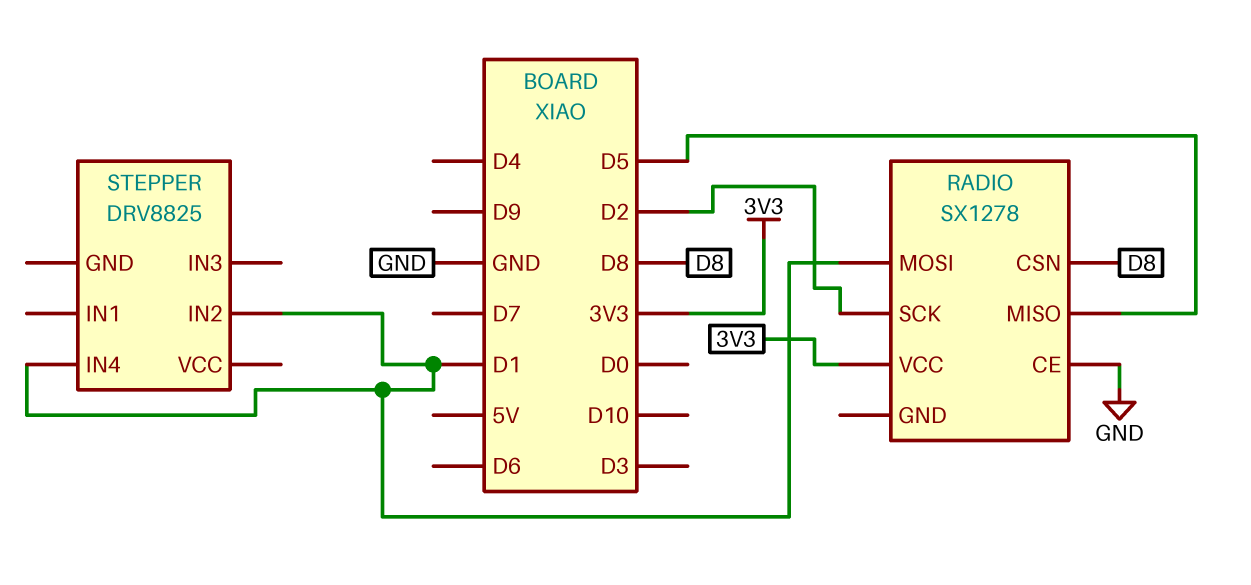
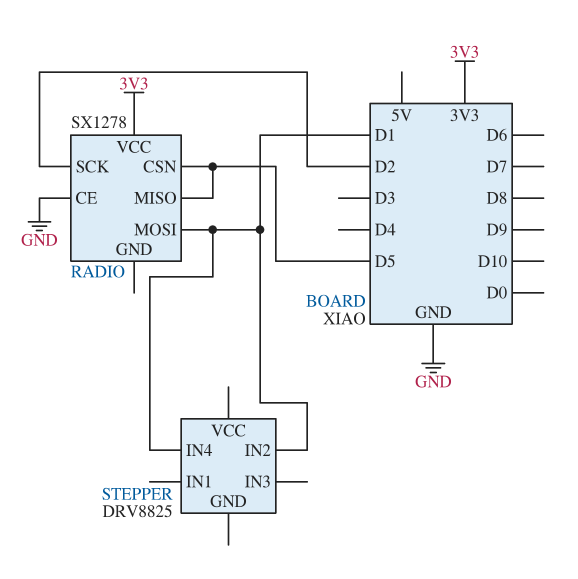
RADIO pin CSN: D8 -> D5

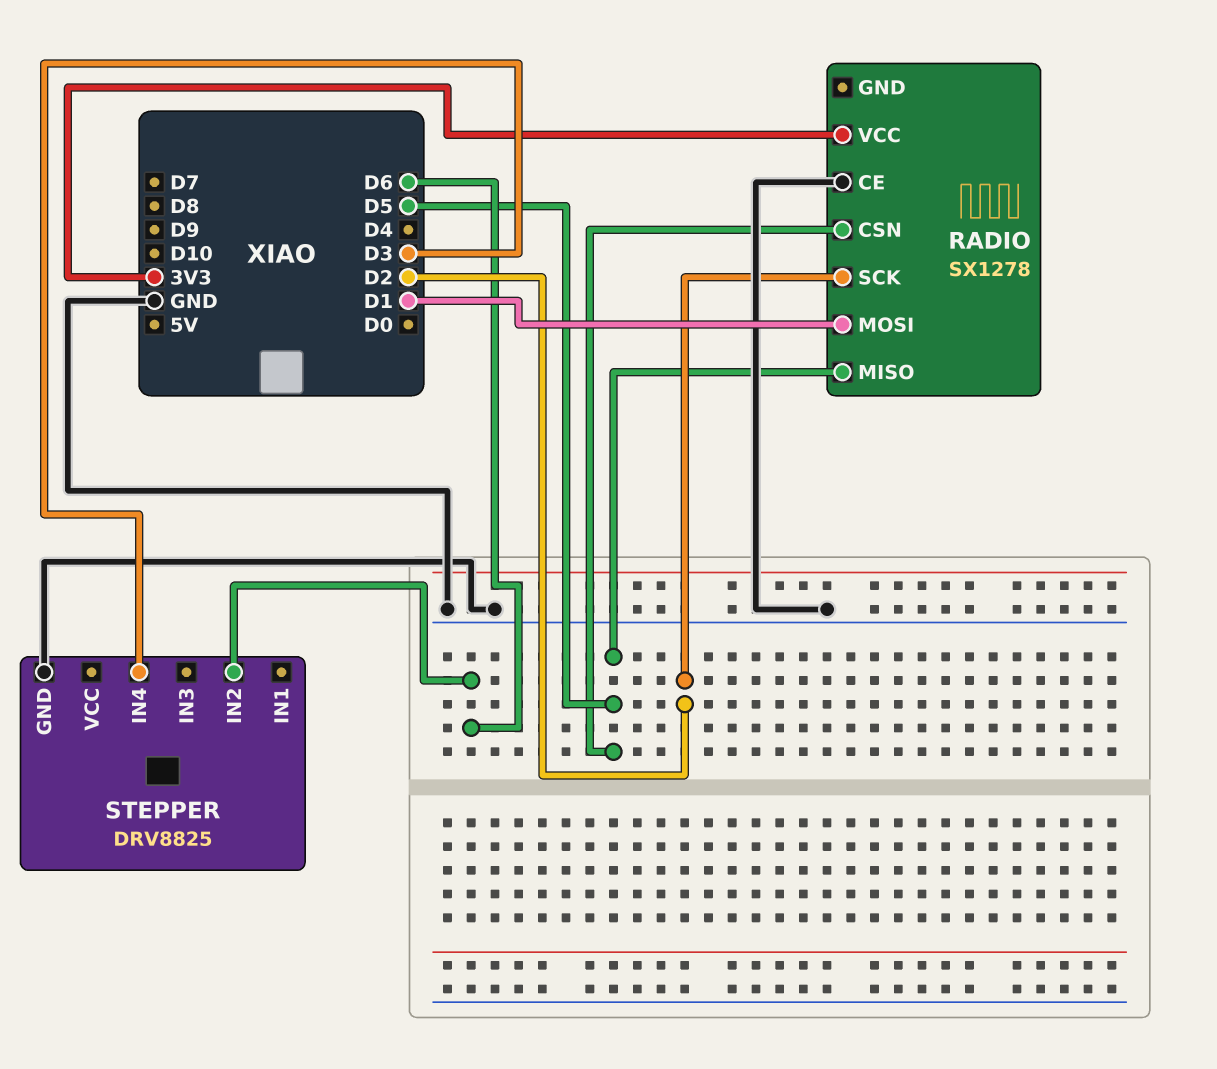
STEPPER pin GND: none -> GND
STEPPER pin IN2: D1 -> D6
STEPPER pin IN4: D1 -> D3

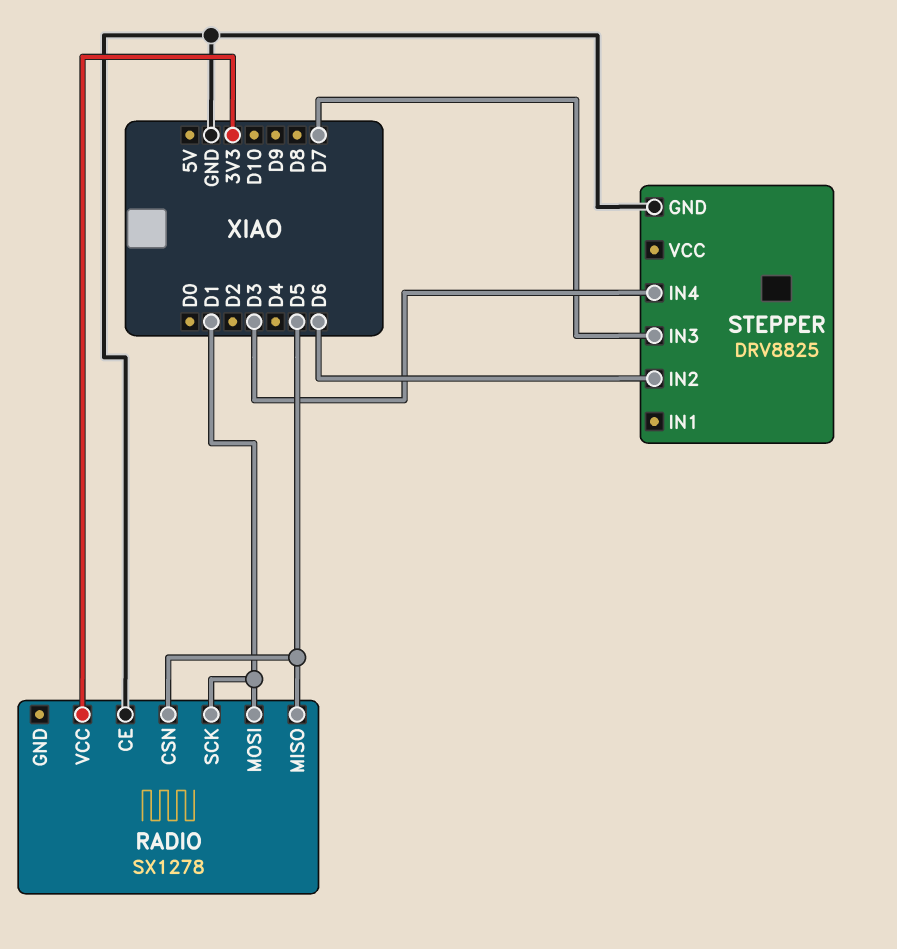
RADIO pin SCK: D2 -> D1
STEPPER pin IN3: none -> D7

